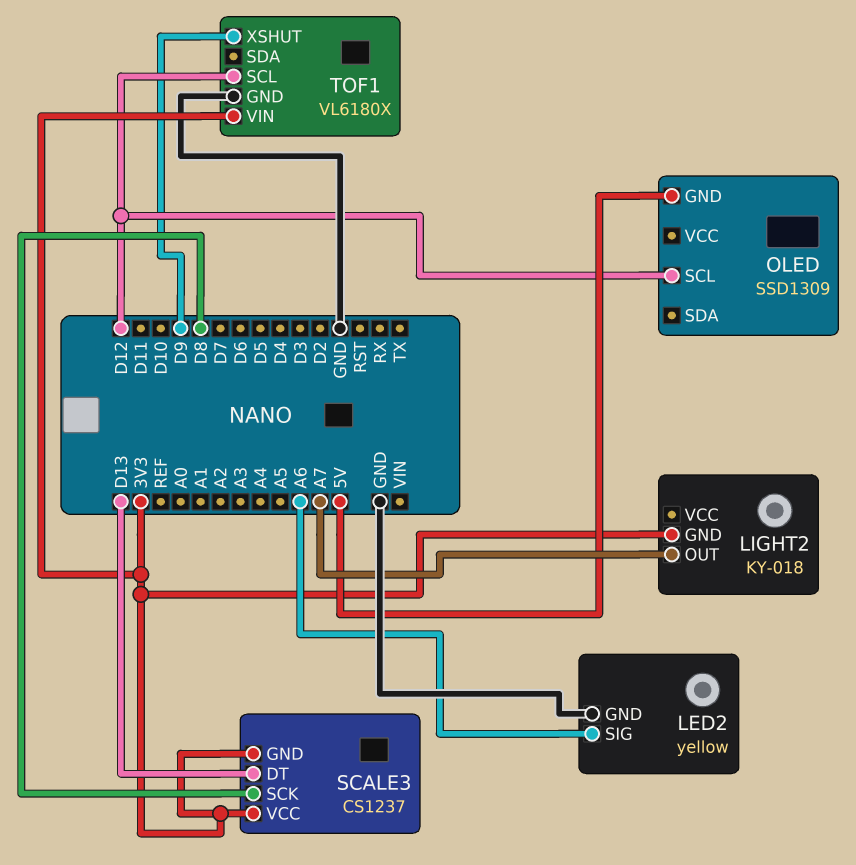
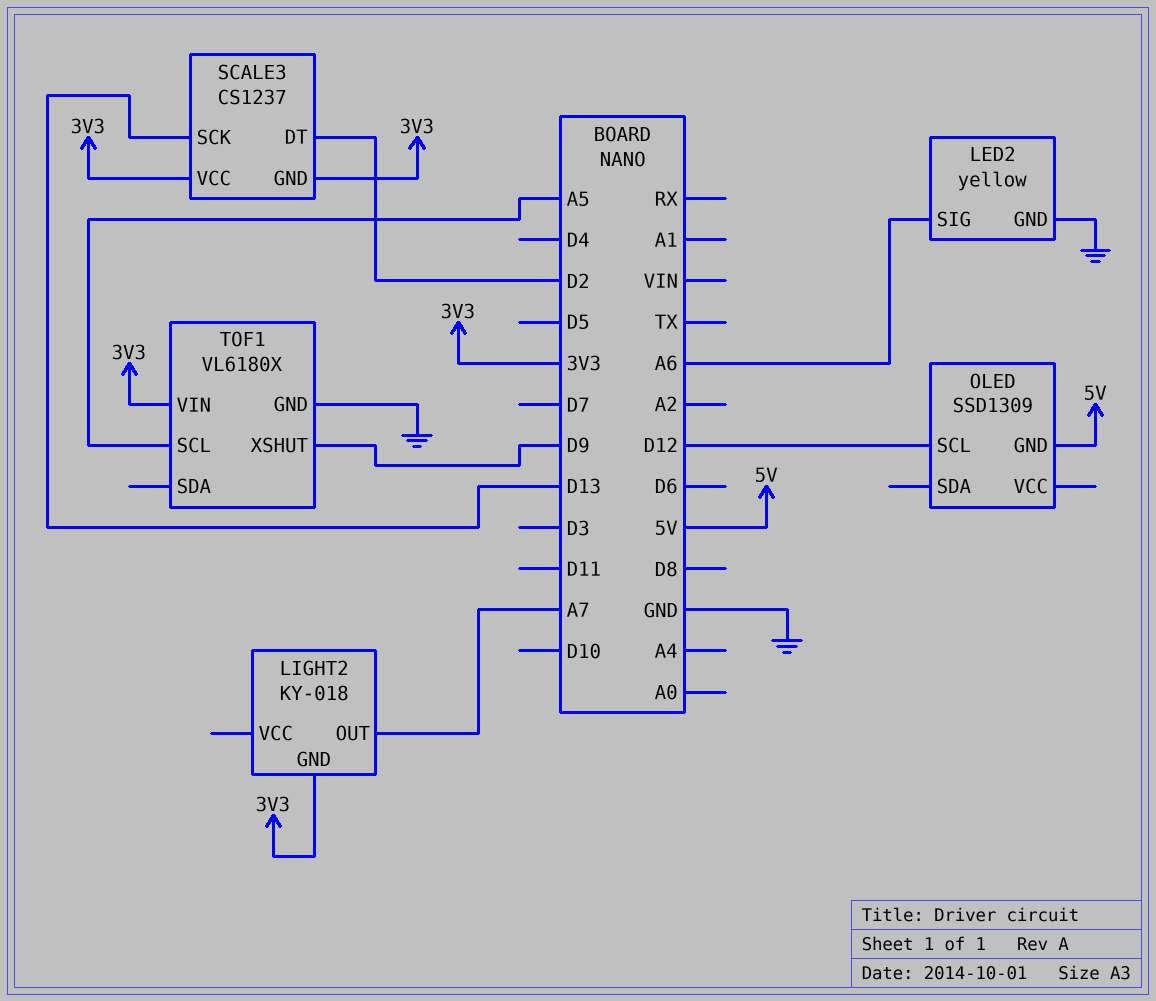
SCALE3 pin DT: D13 -> D2
SCALE3 pin SCK: D8 -> D13
TOF1 pin SCL: D12 -> A5

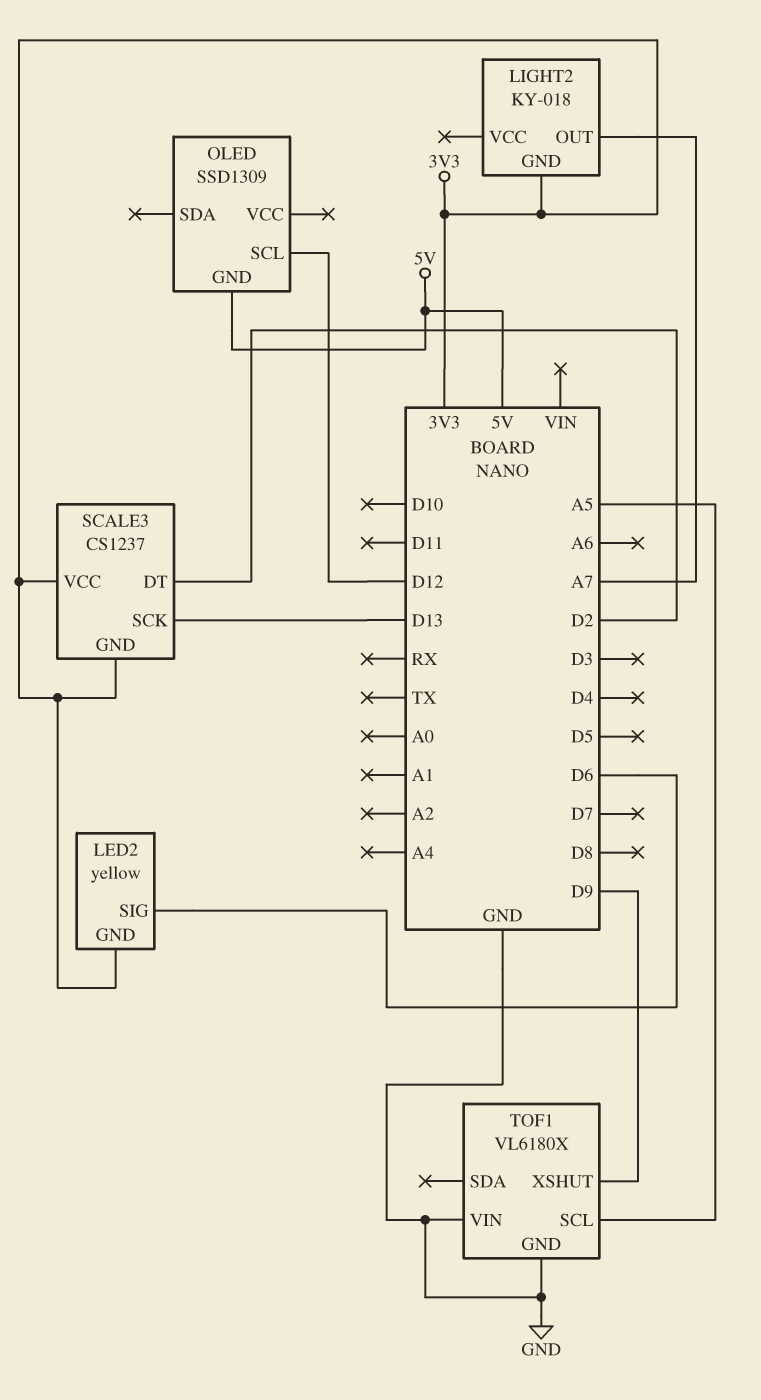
LED2 pin GND: GND -> 3V3
LED2 pin SIG: A6 -> D6
TOF1 pin VIN: 3V3 -> GND

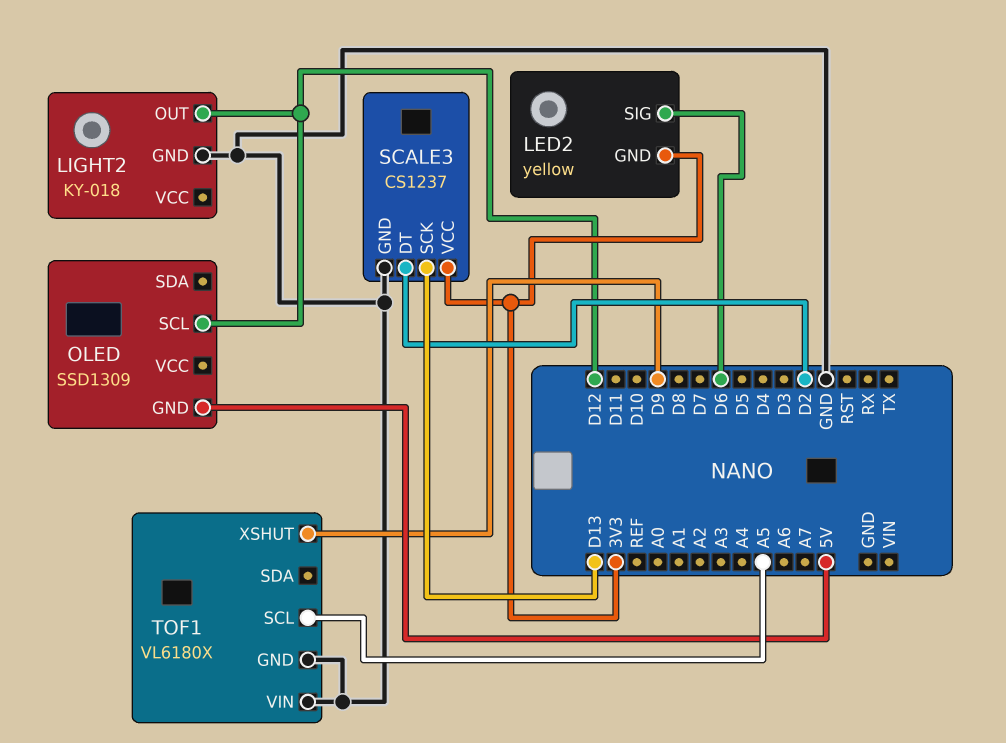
LIGHT2 pin GND: 3V3 -> GND
LIGHT2 pin OUT: A7 -> D12
SCALE3 pin GND: 3V3 -> GND

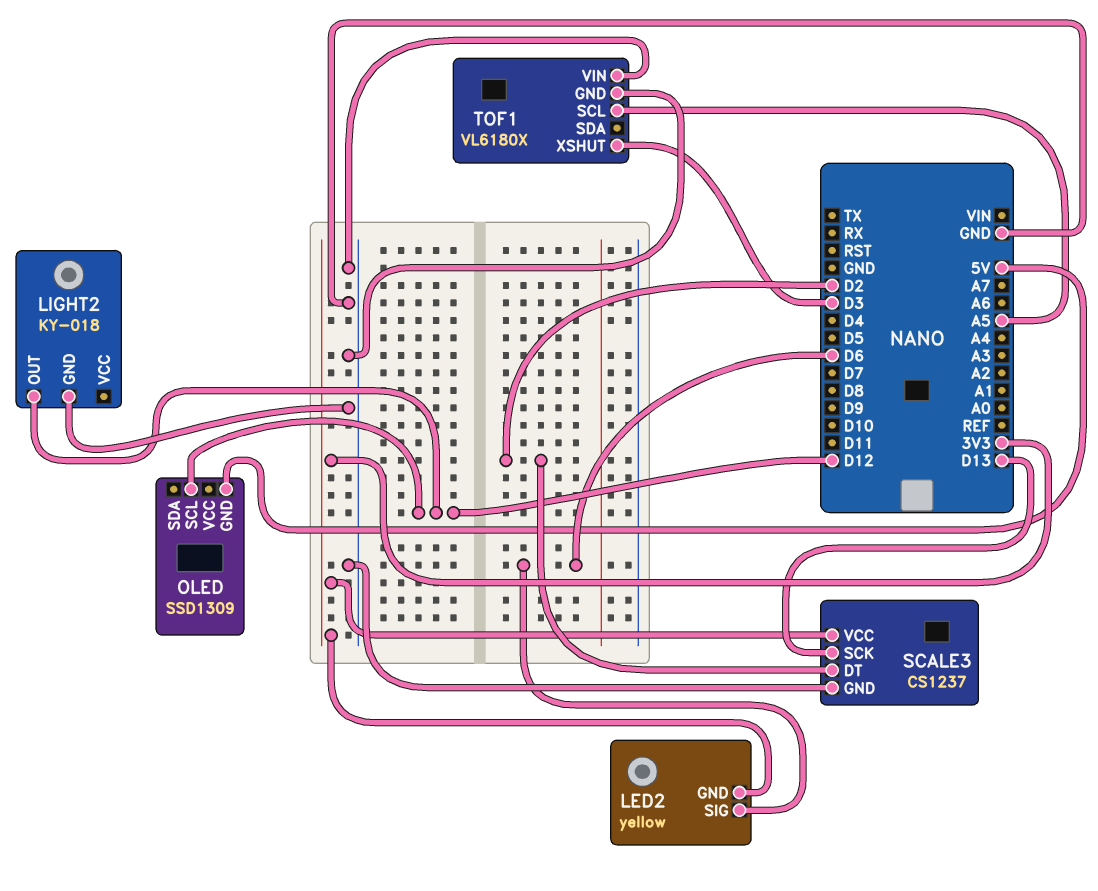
TOF1 pin XSHUT: D9 -> D3

